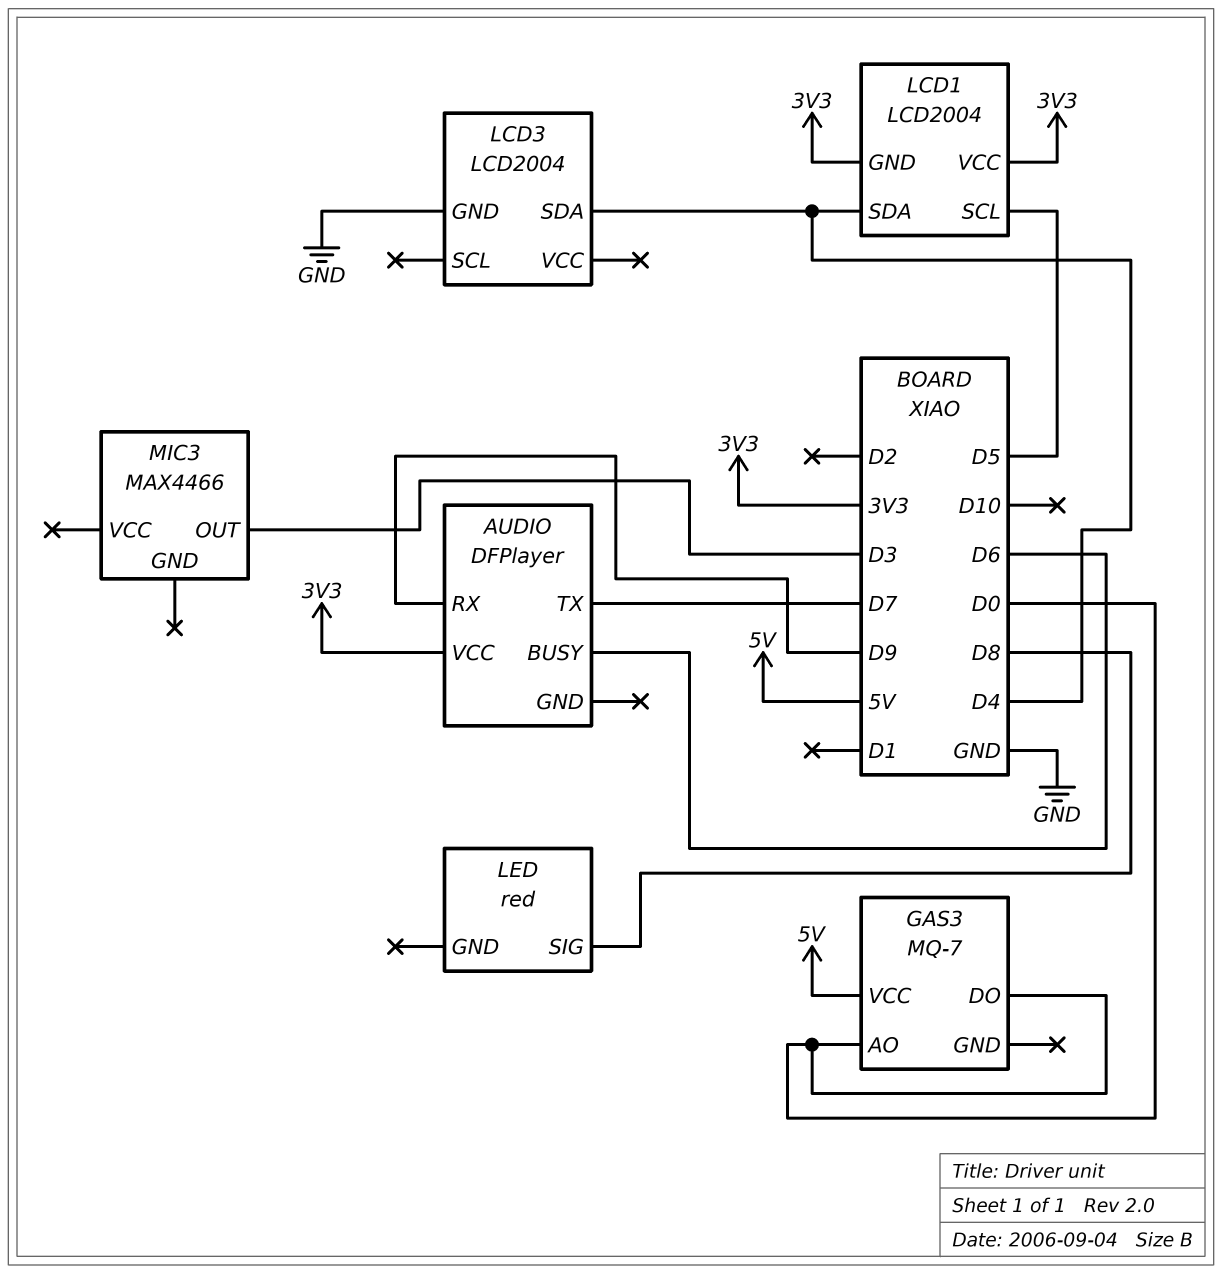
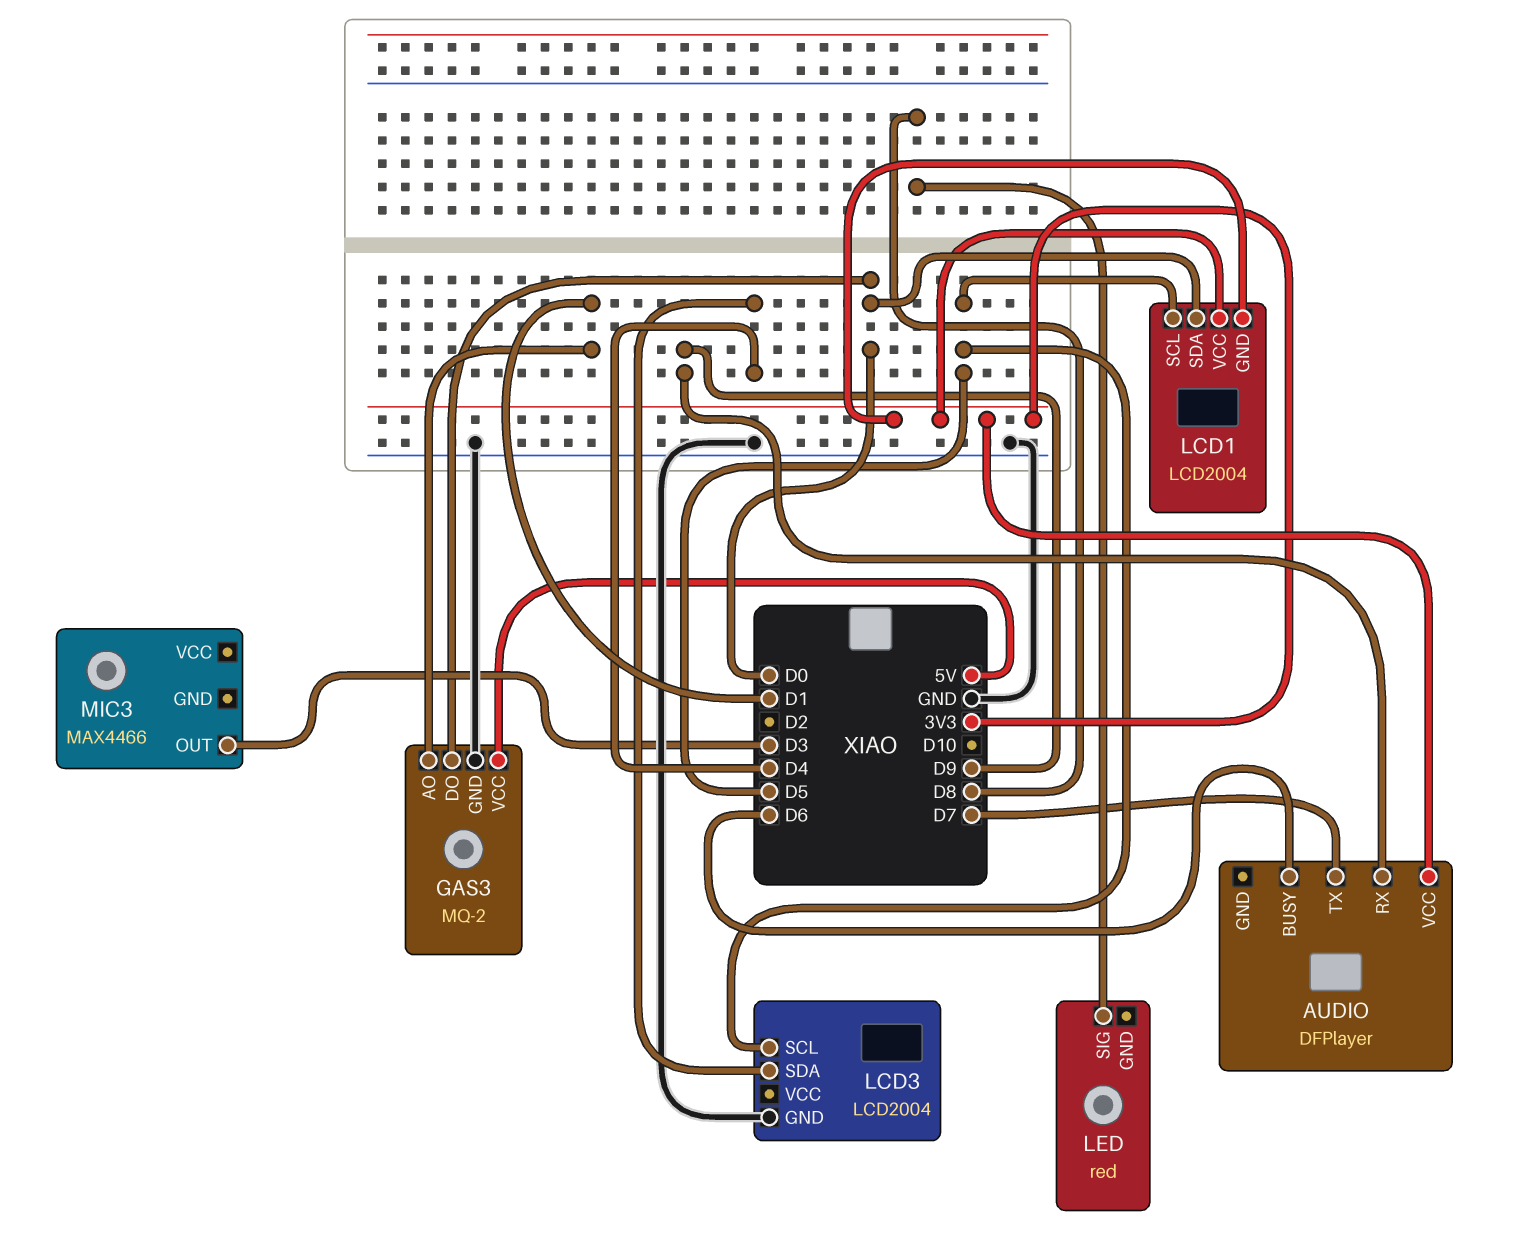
GAS3: MQ-7 -> MQ-2
GAS3 pin AO: D0 -> D1
GAS3 pin GND: none -> GND
LCD1 pin SDA: D4 -> D0
LCD3 pin SCL: none -> D5

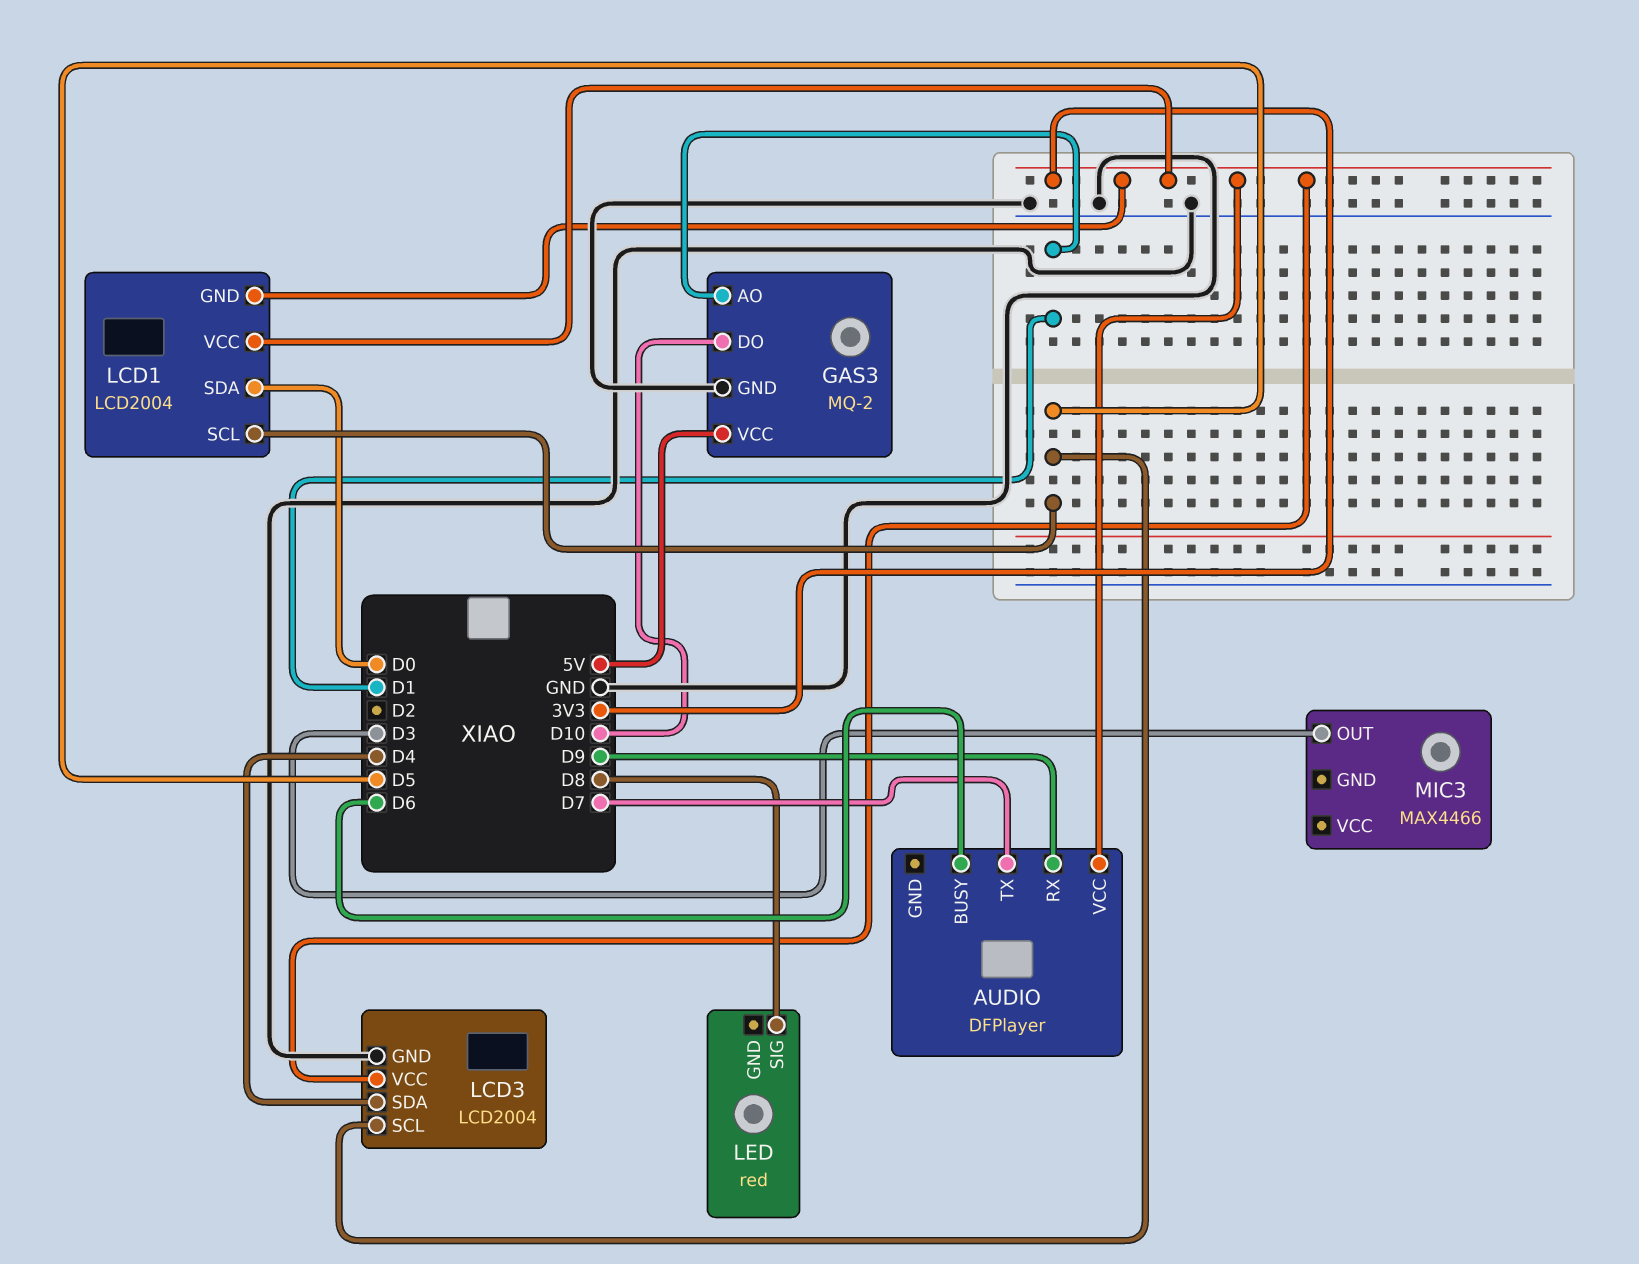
GAS3 pin DO: D0 -> D10
LCD3 pin VCC: none -> 3V3

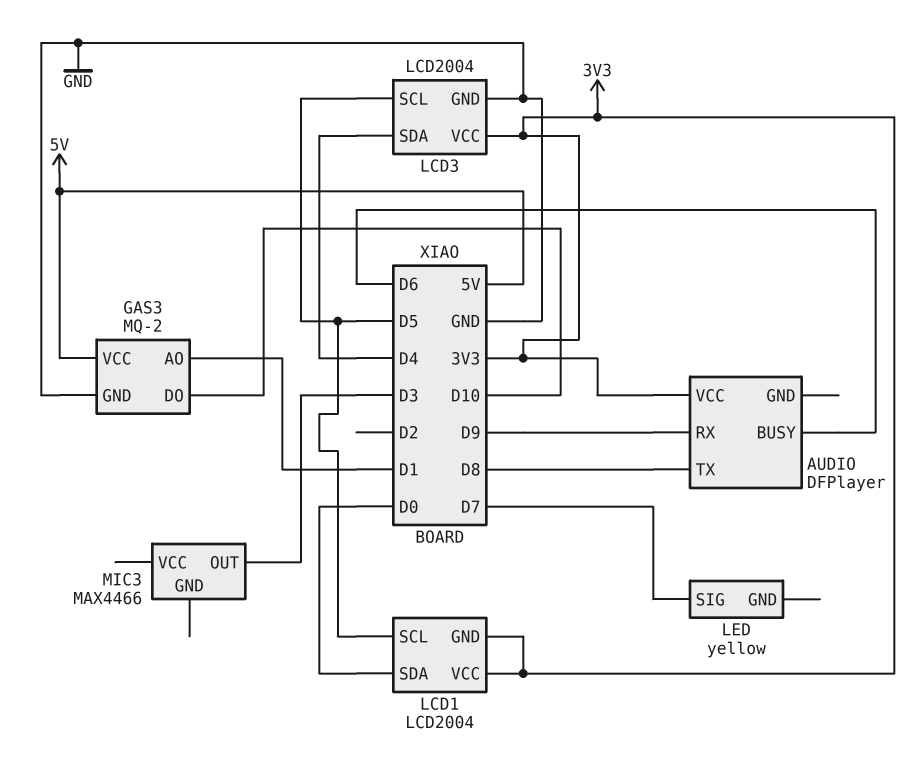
AUDIO pin TX: D7 -> D8
LED: red -> yellow
LED pin SIG: D8 -> D7

